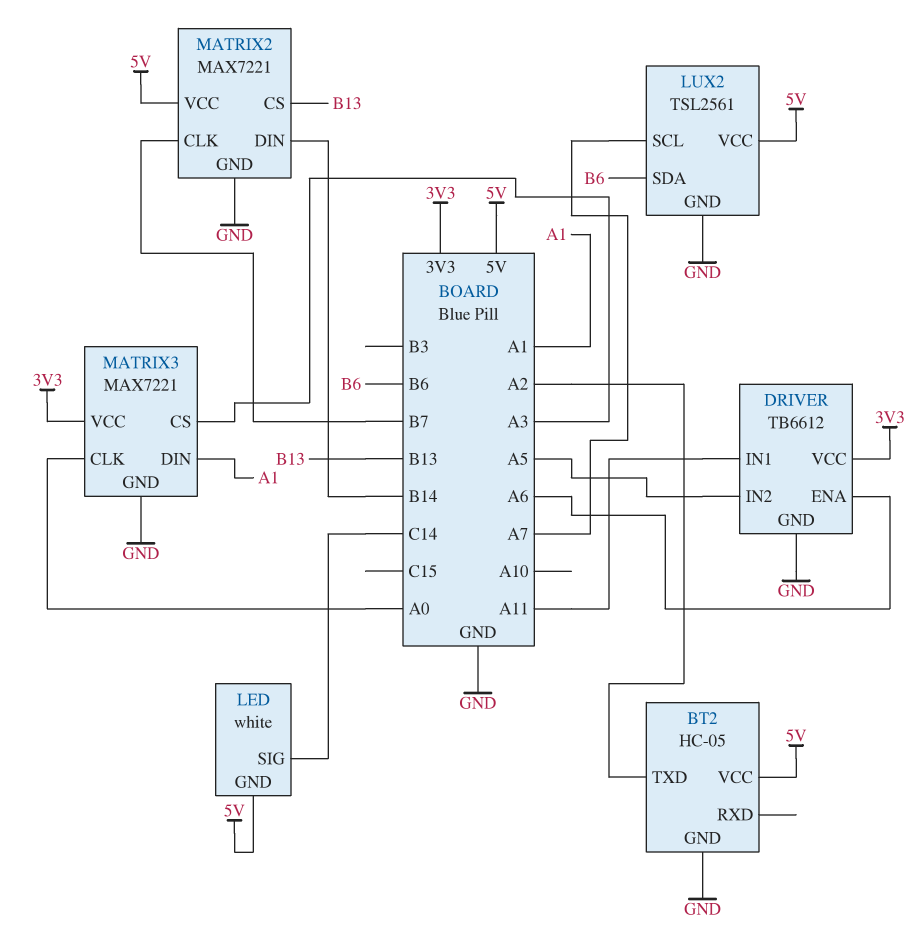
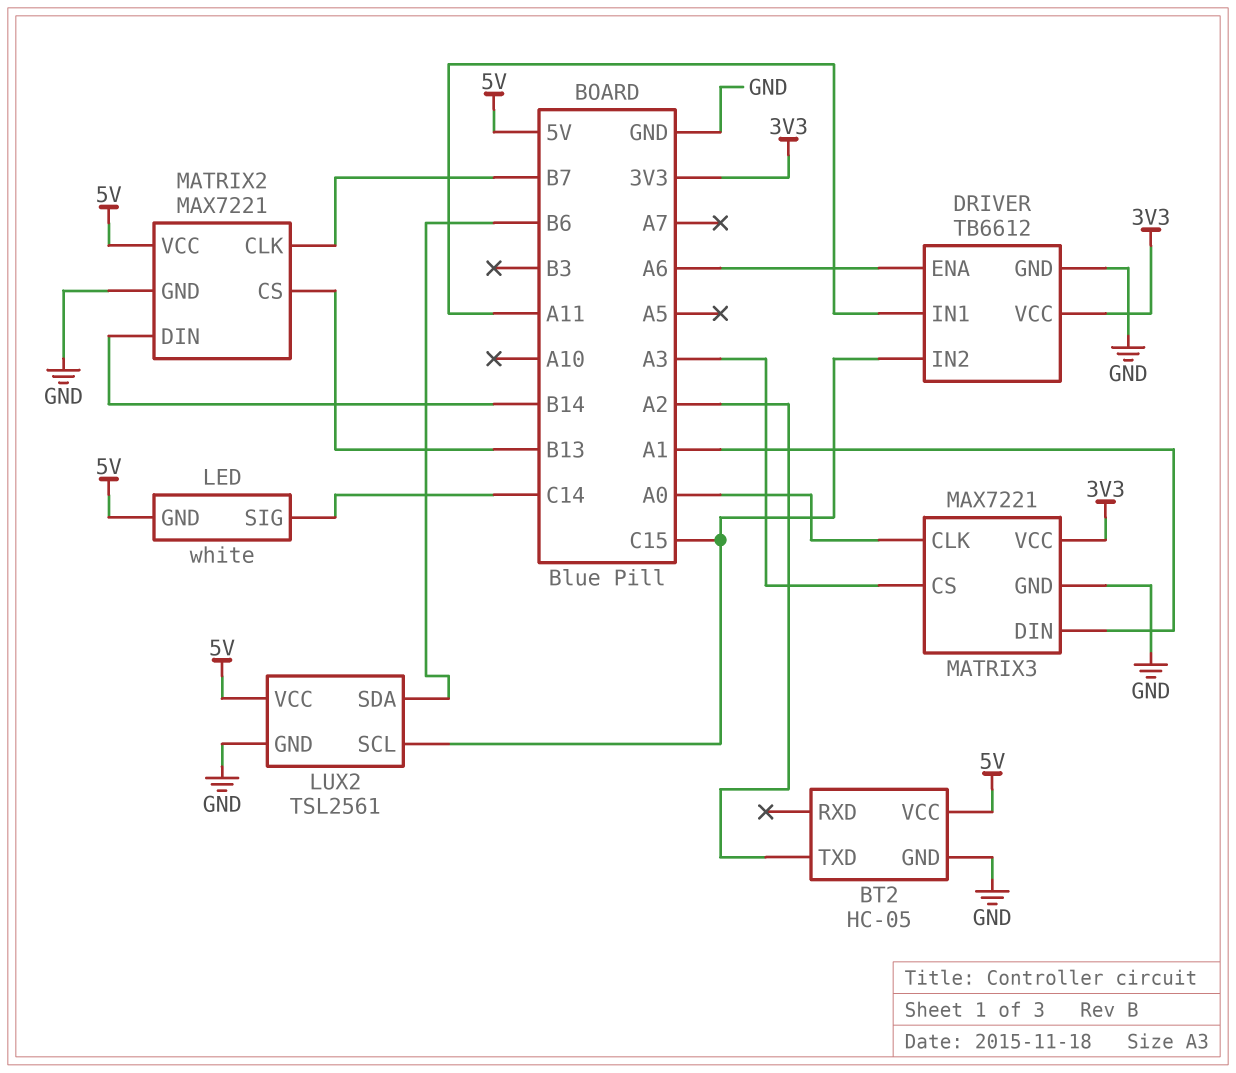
DRIVER pin IN2: A5 -> C15
LUX2 pin SCL: A7 -> C15

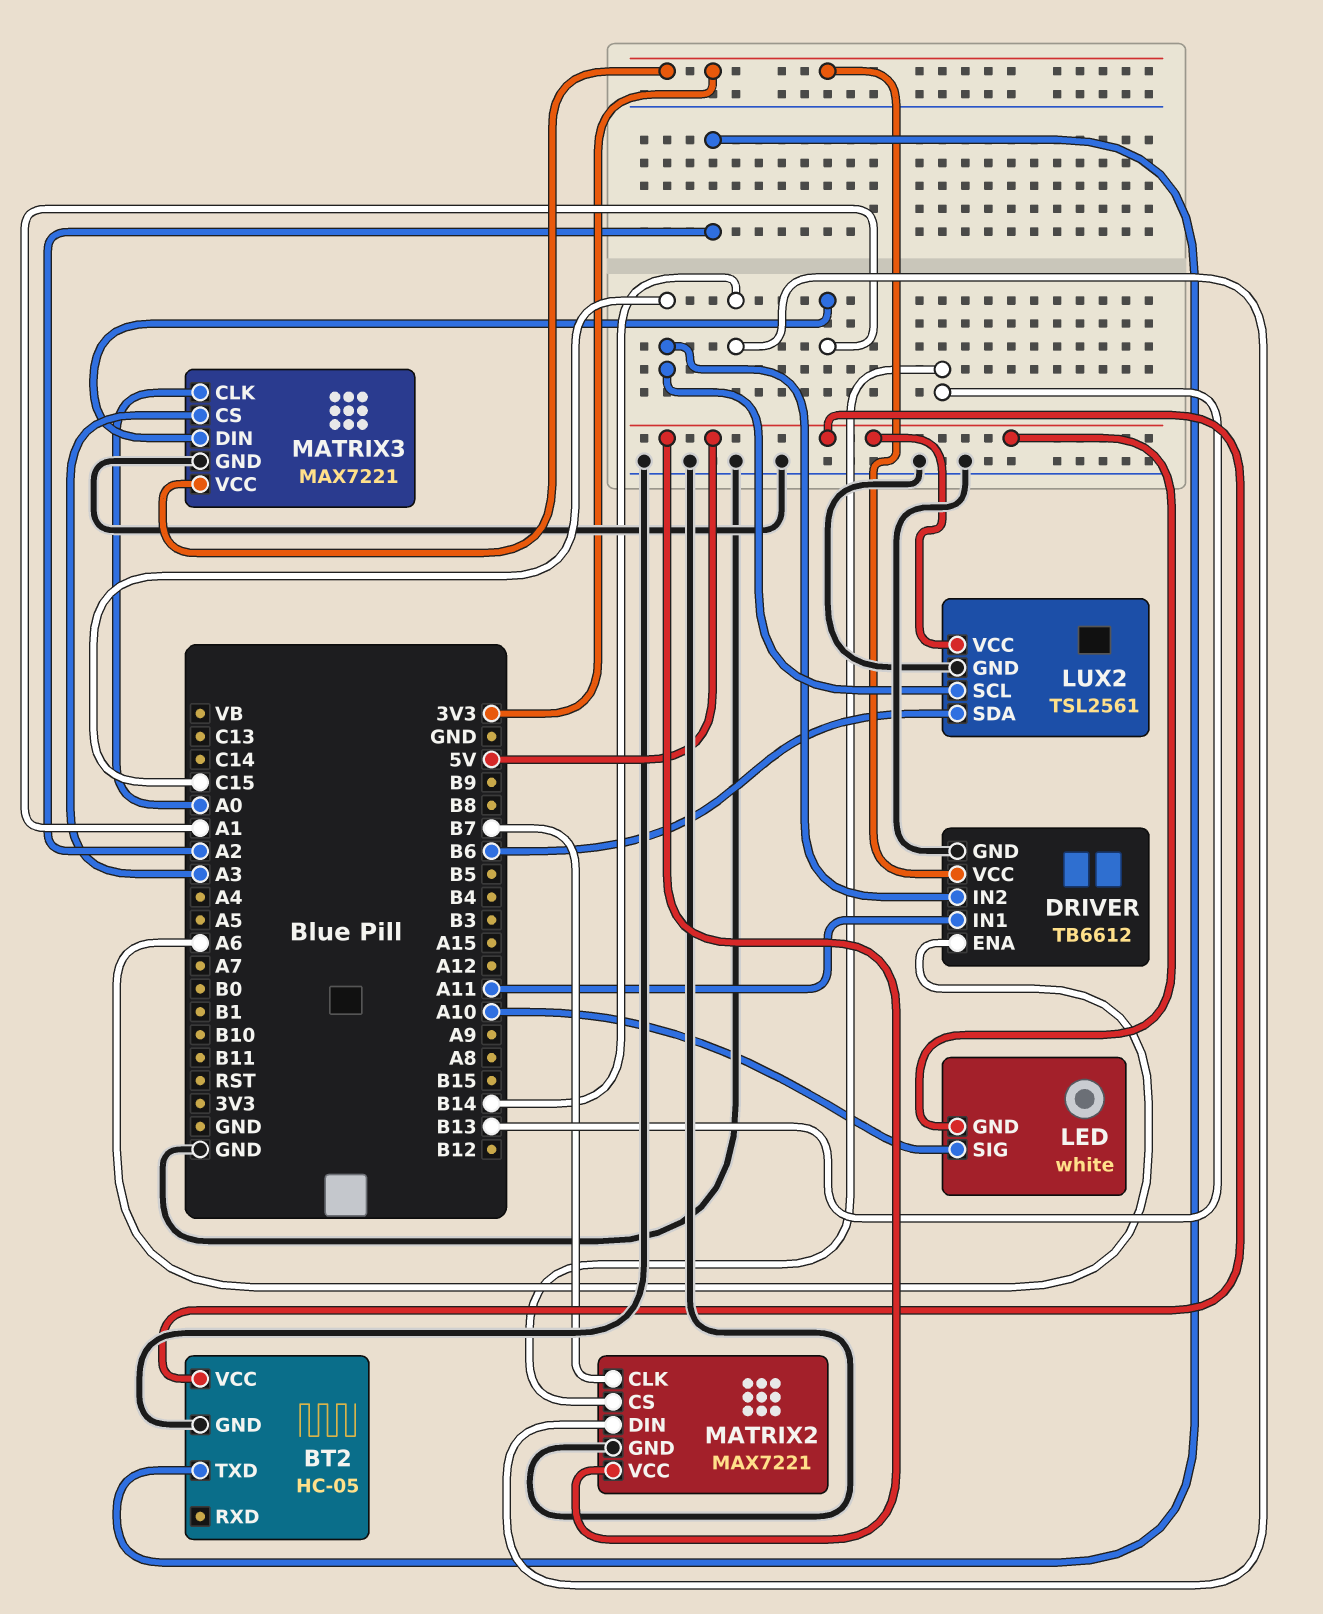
LED pin SIG: C14 -> A10

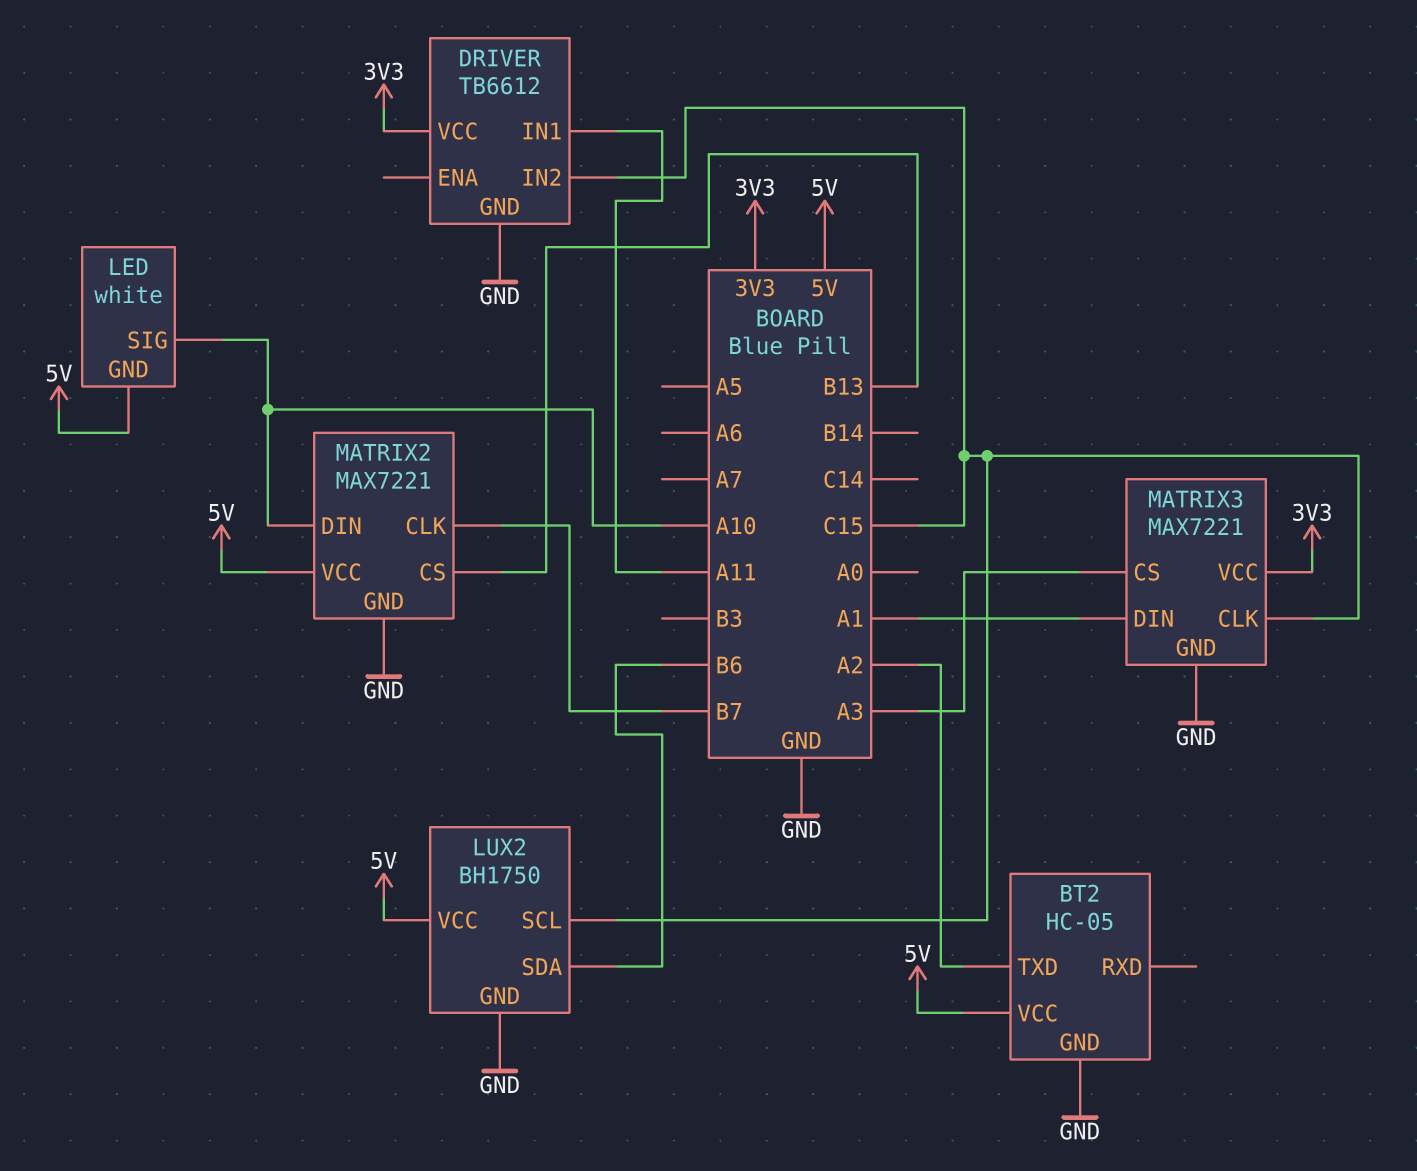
DRIVER pin ENA: A6 -> none
LUX2: TSL2561 -> BH1750
MATRIX2 pin DIN: B14 -> A10
MATRIX3 pin CLK: A0 -> C15

